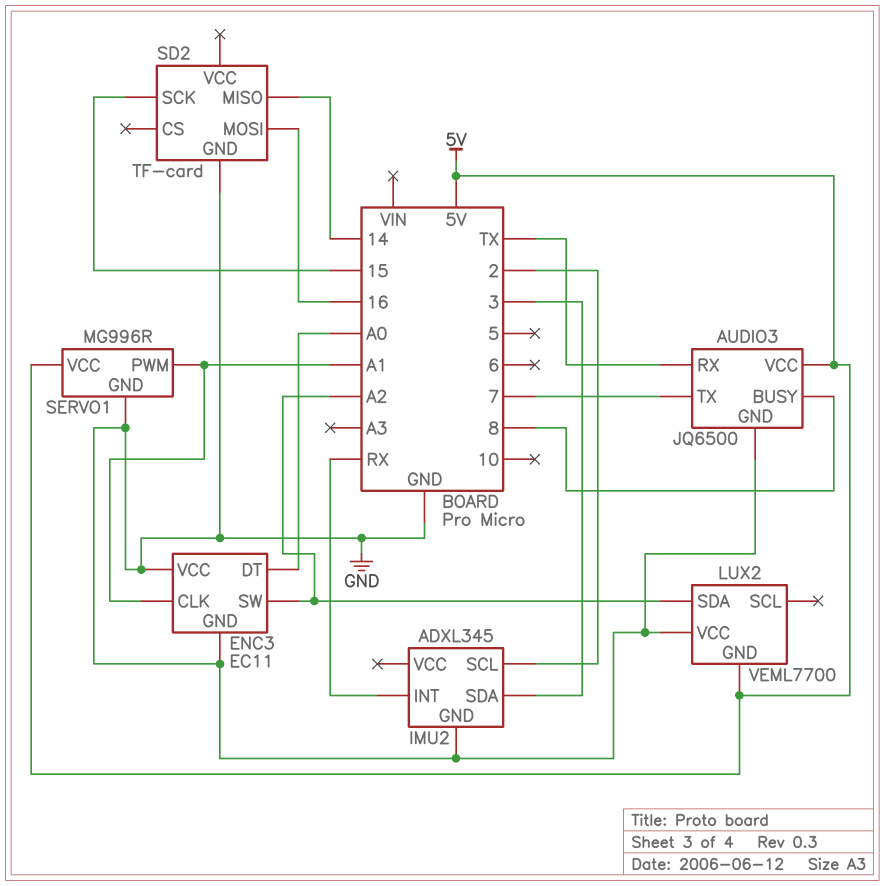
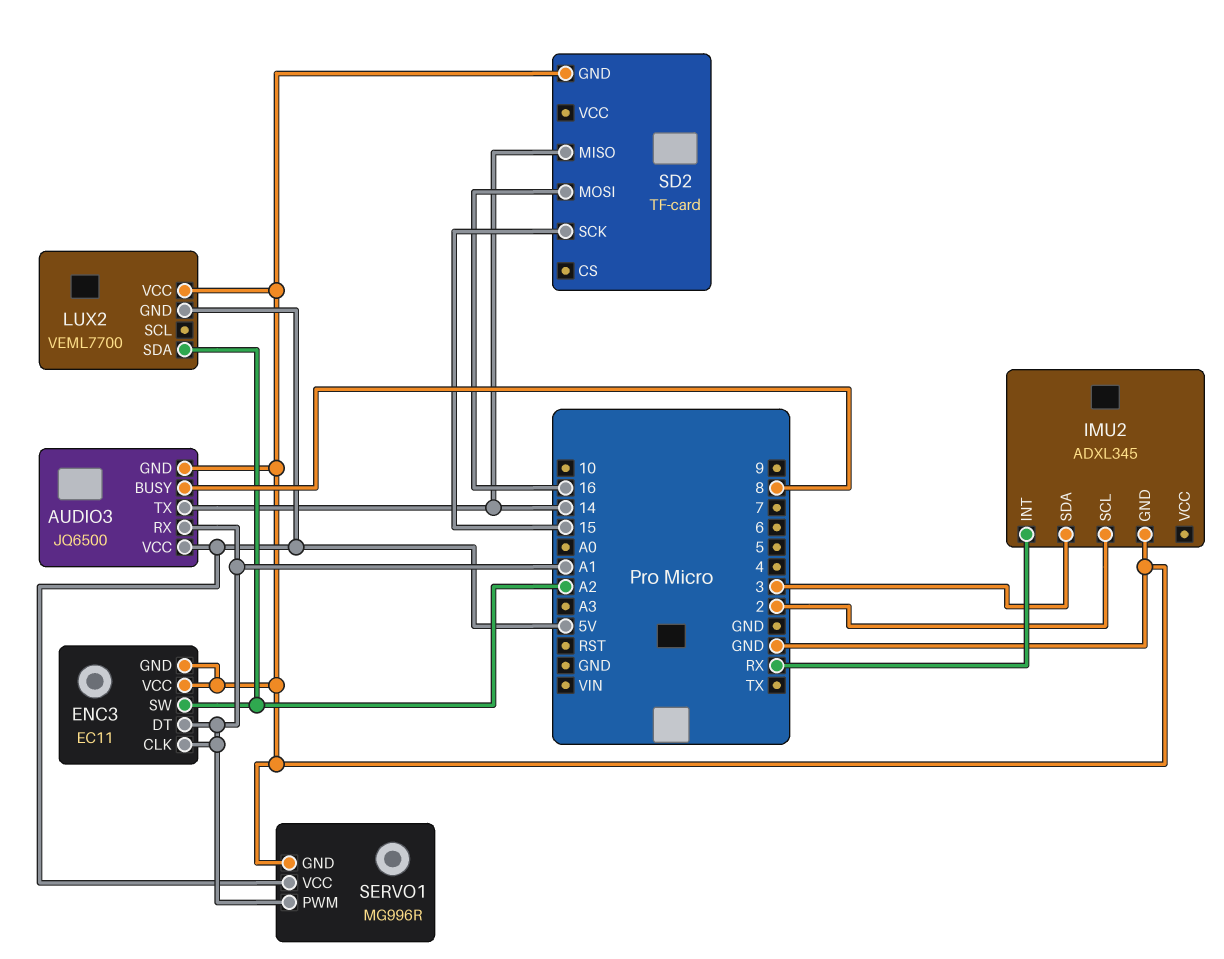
AUDIO3 pin RX: TX -> A1
AUDIO3 pin TX: 7 -> 14
ENC3 pin DT: A0 -> A1

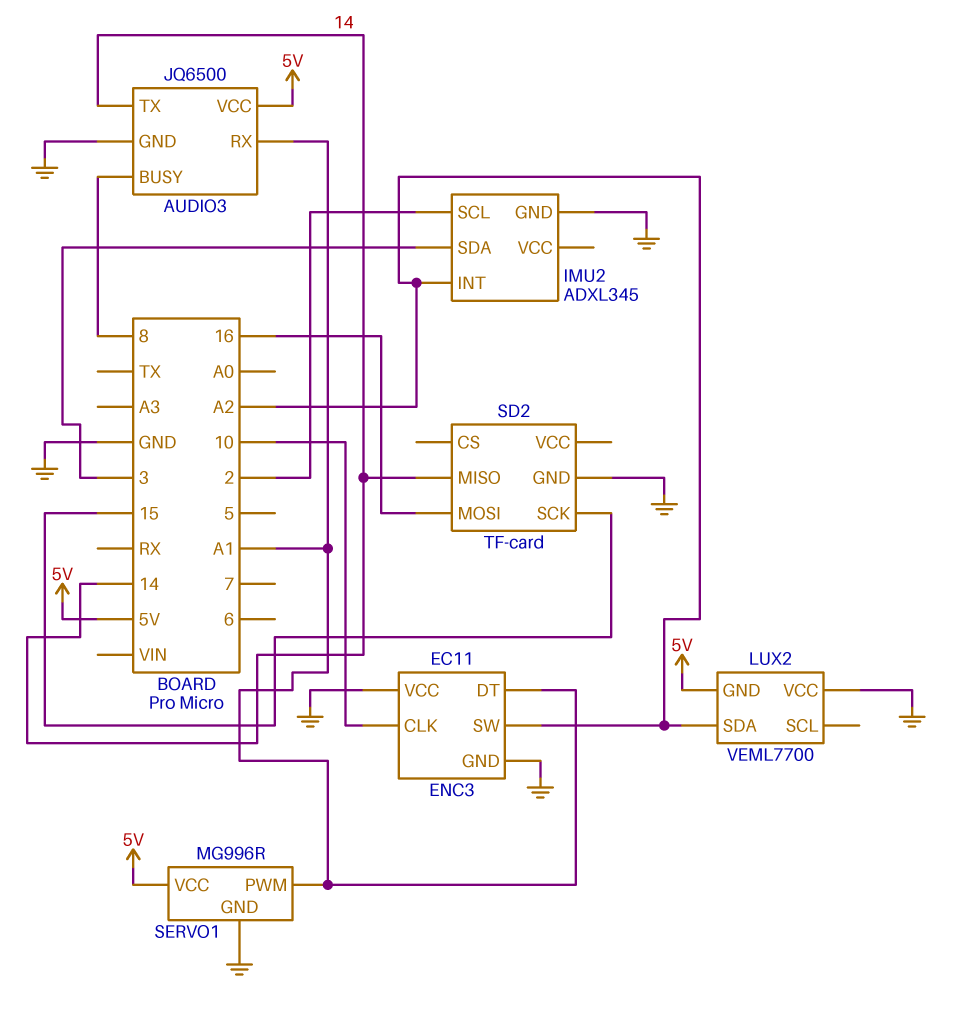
ENC3 pin CLK: A1 -> 10
IMU2 pin INT: RX -> A2

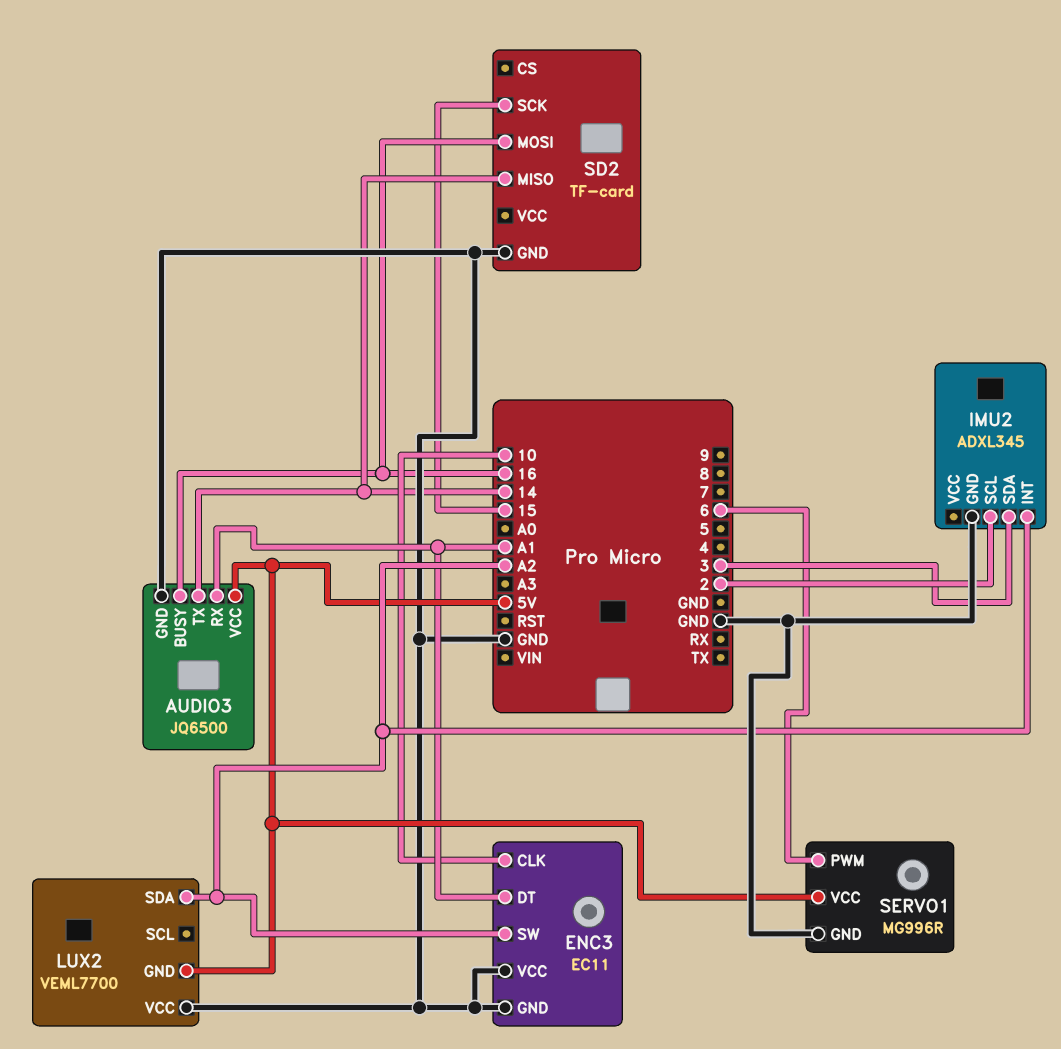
AUDIO3 pin BUSY: 8 -> 16
SERVO1 pin PWM: A1 -> 6

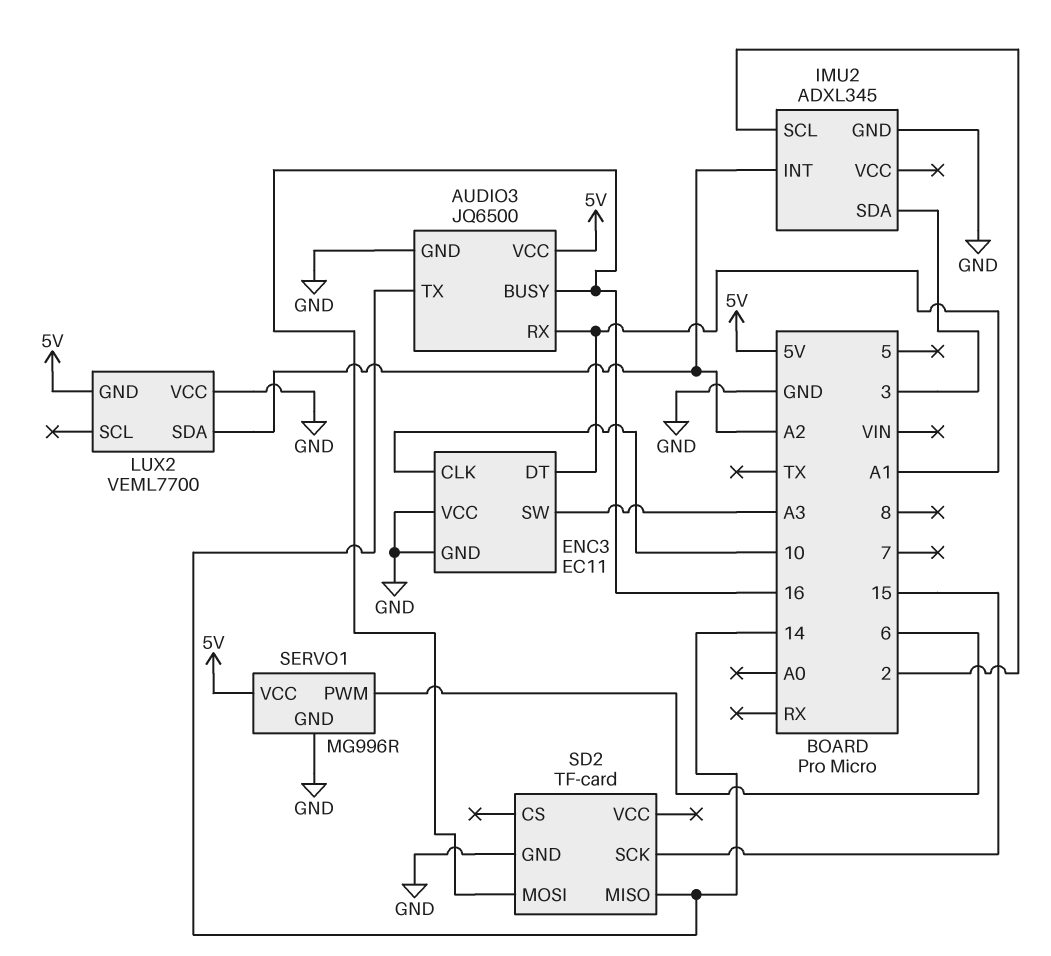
ENC3 pin SW: A2 -> A3

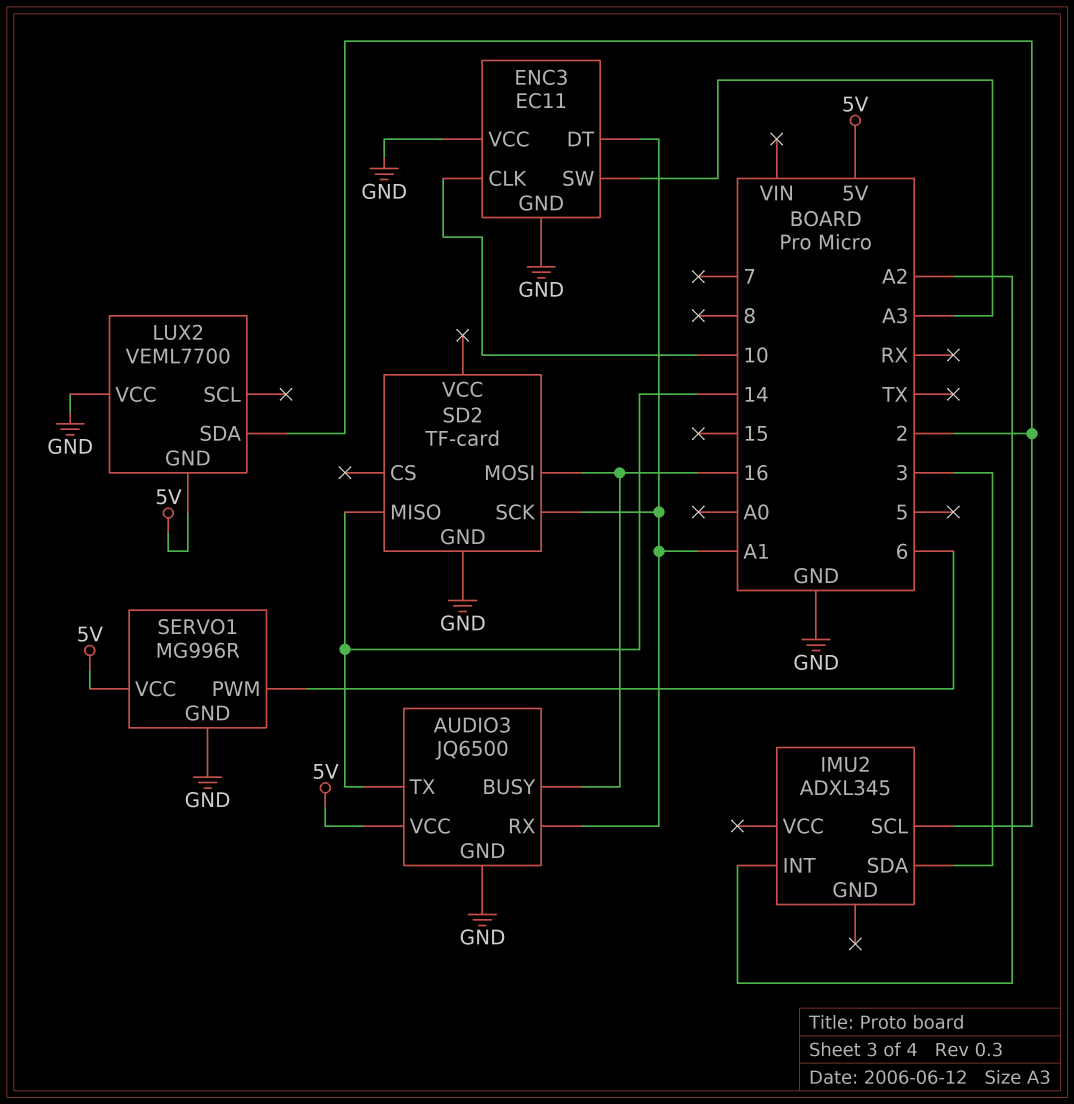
IMU2 pin GND: GND -> none
LUX2 pin SDA: A2 -> 2
SD2 pin SCK: 15 -> A1

